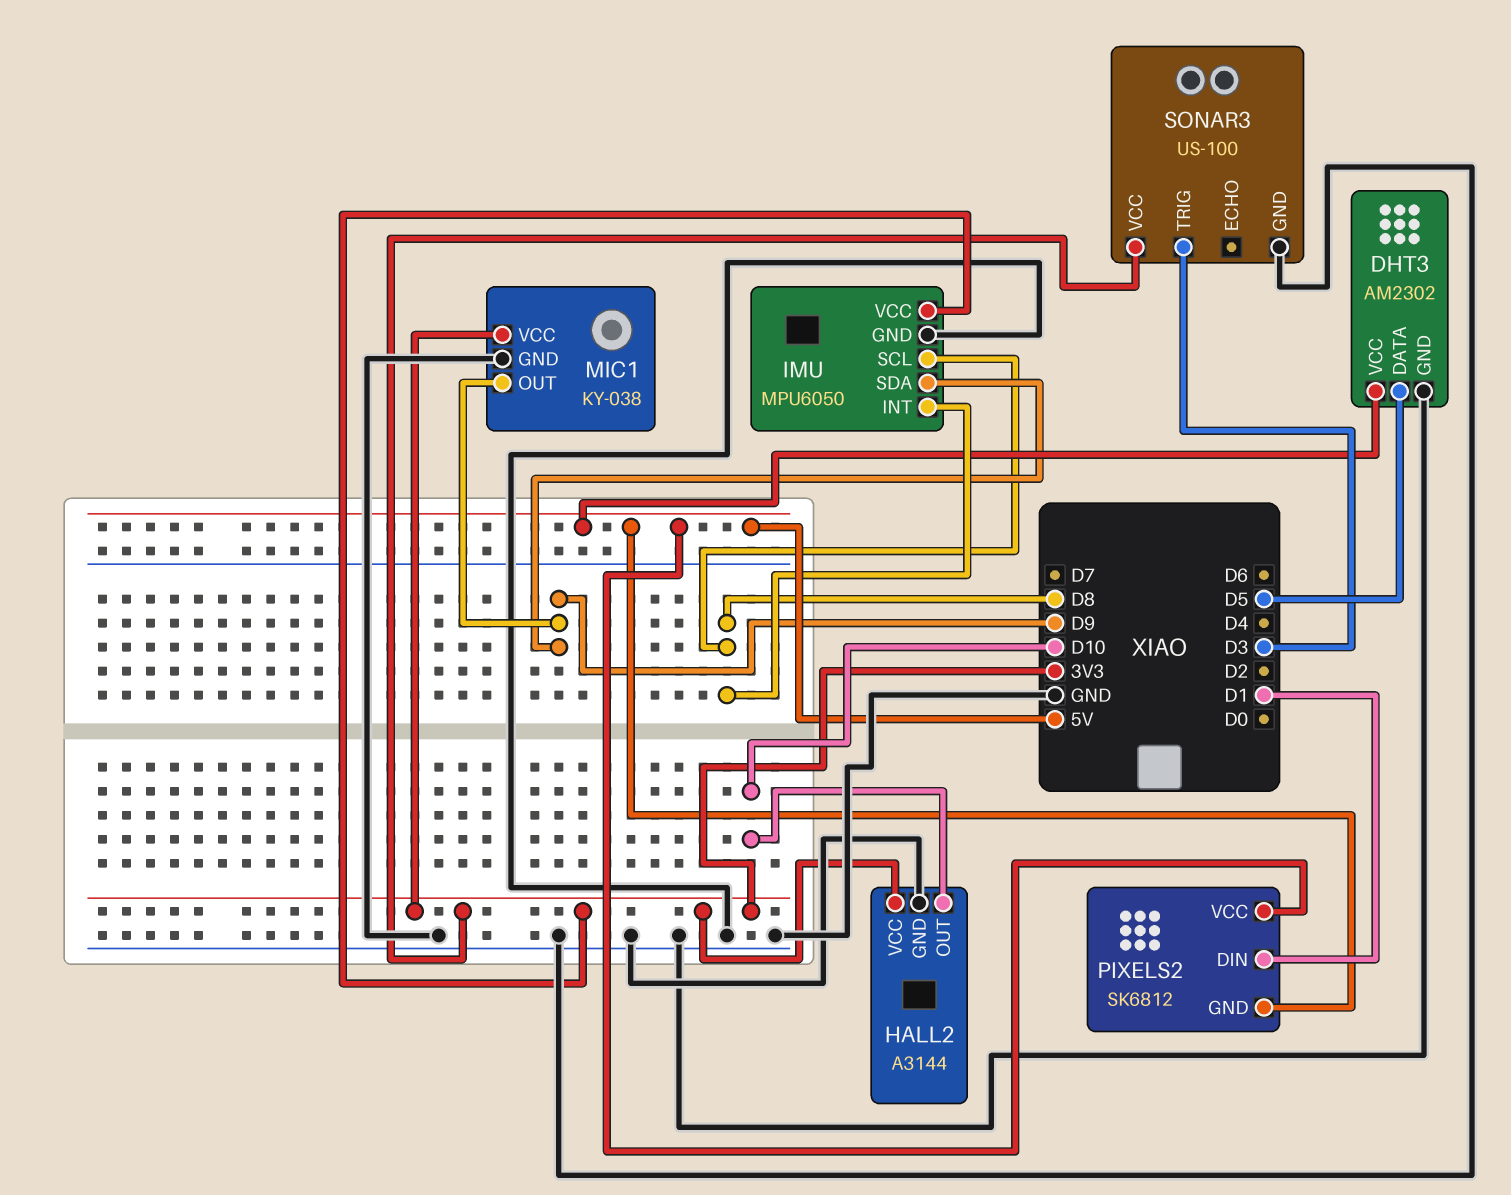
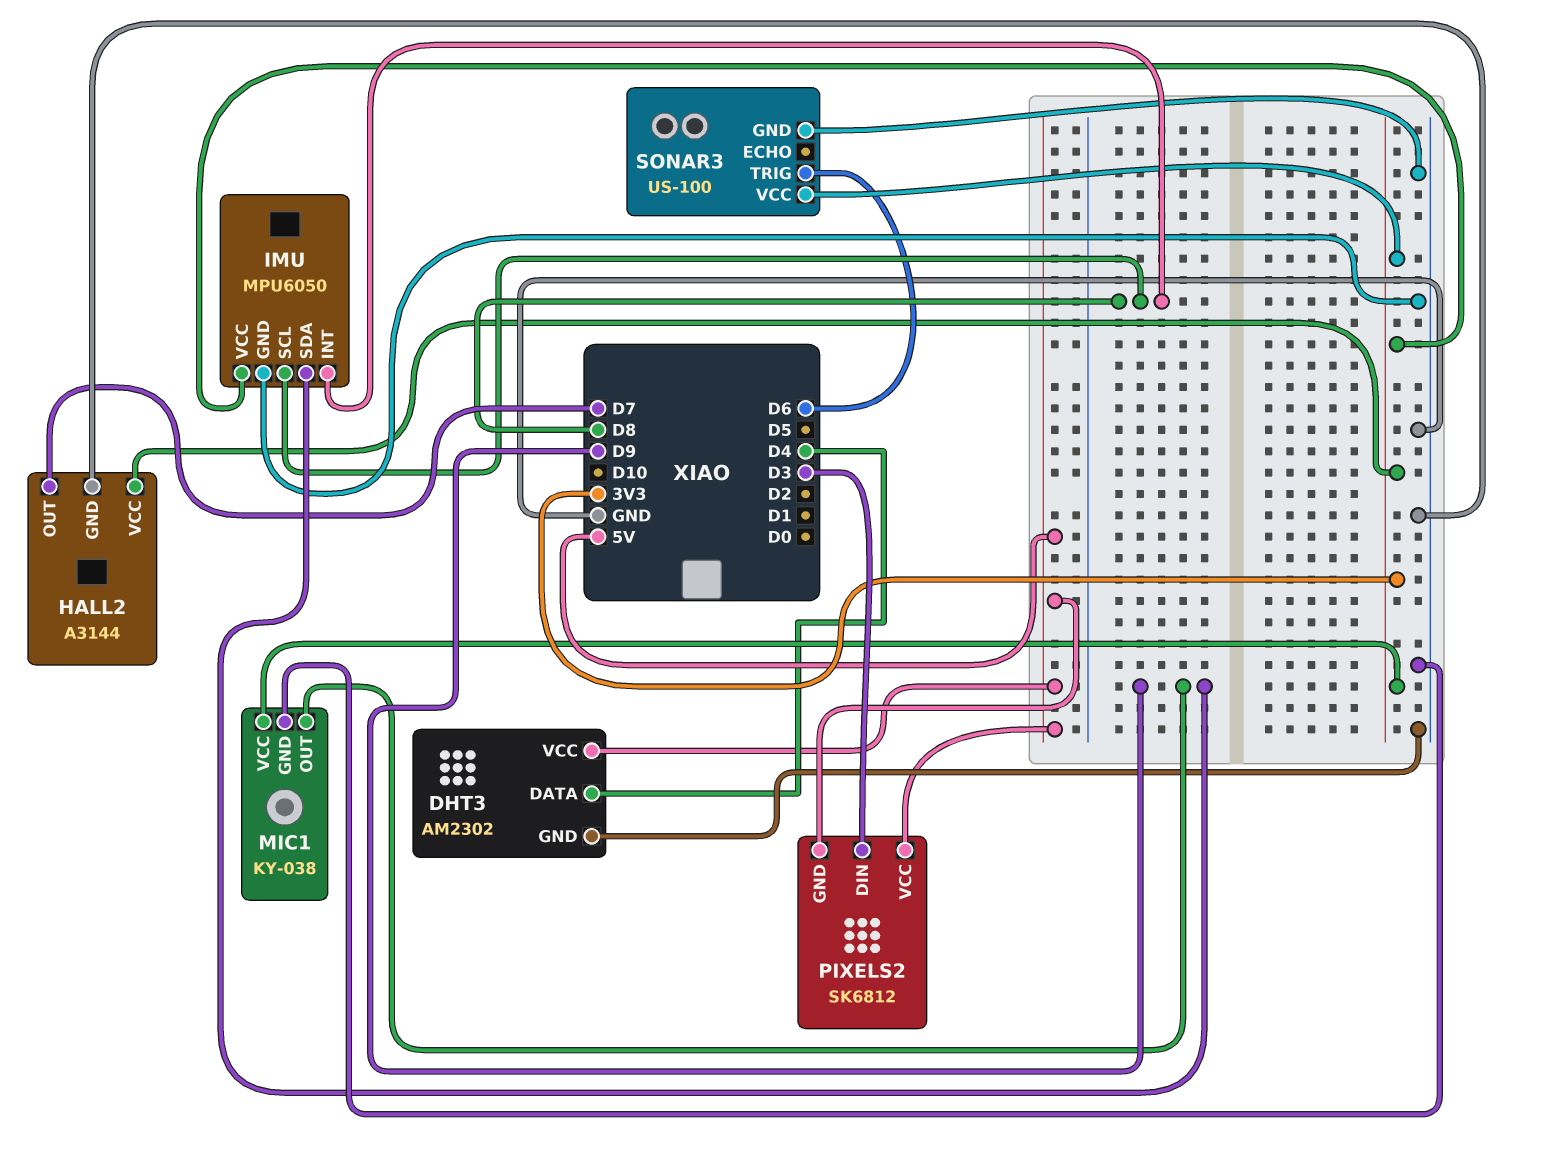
DHT3 pin DATA: D5 -> D4
HALL2 pin OUT: D10 -> D7
PIXELS2 pin DIN: D1 -> D3
SONAR3 pin TRIG: D3 -> D6

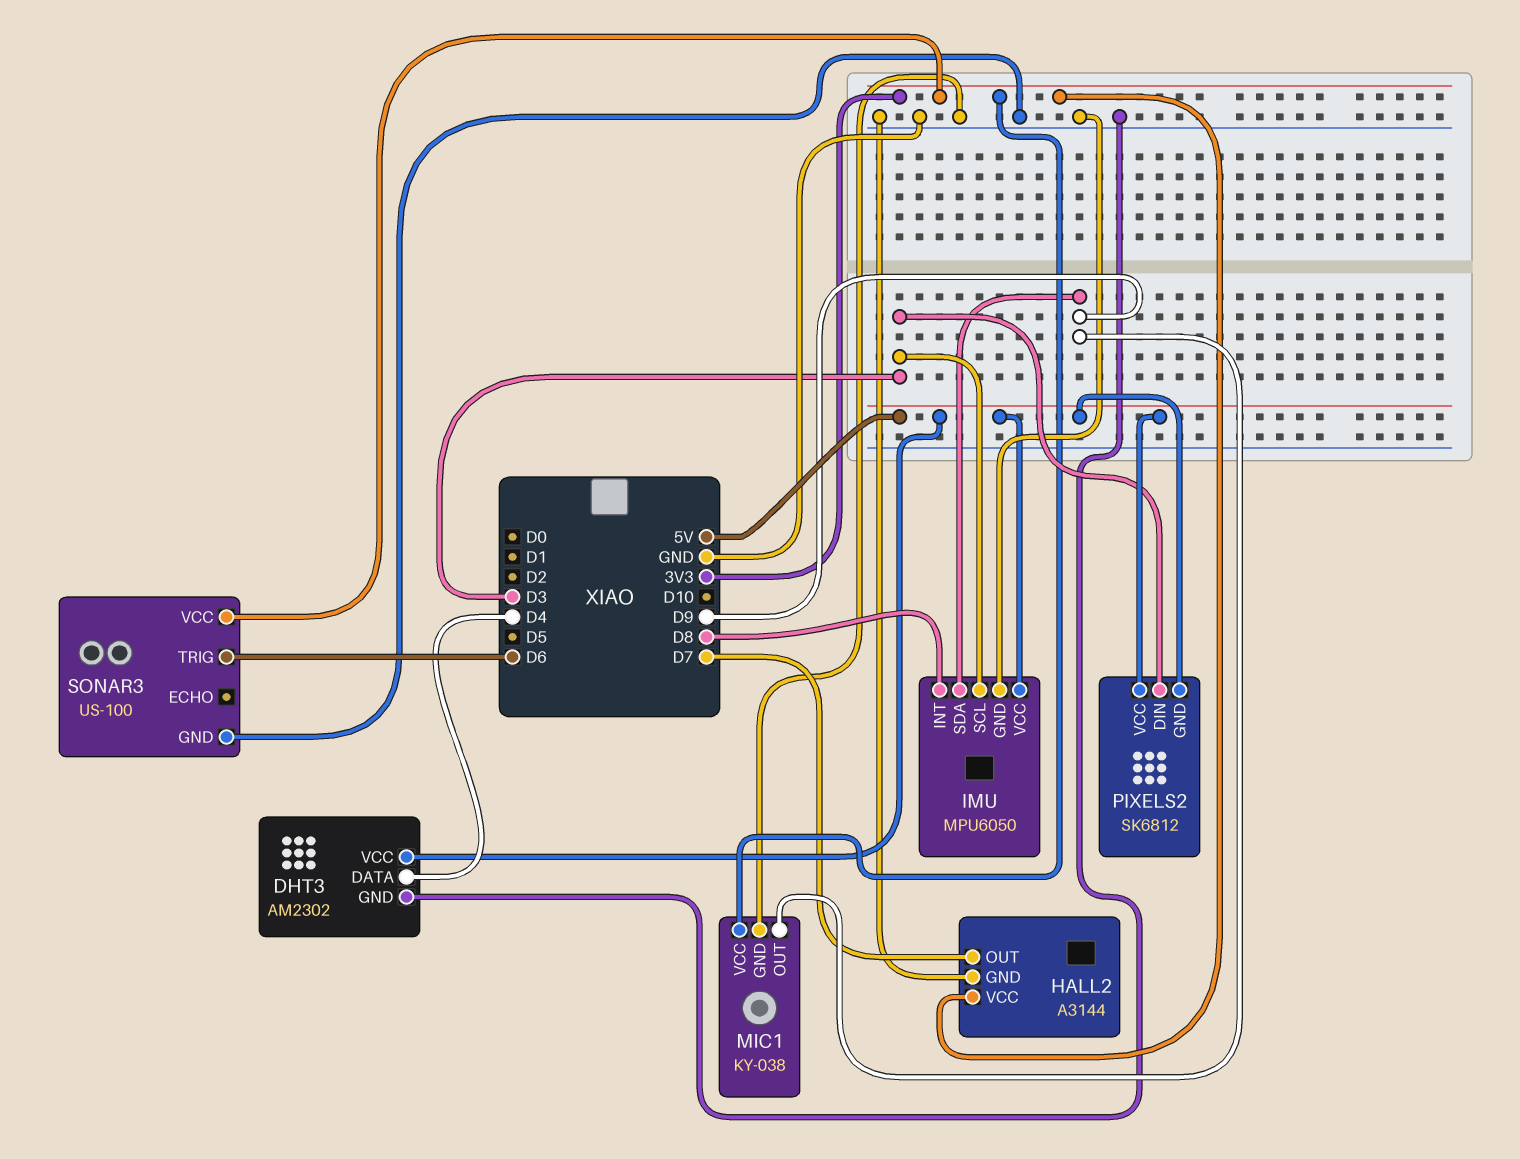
IMU pin SCL: D8 -> D3
IMU pin VCC: 3V3 -> 5V

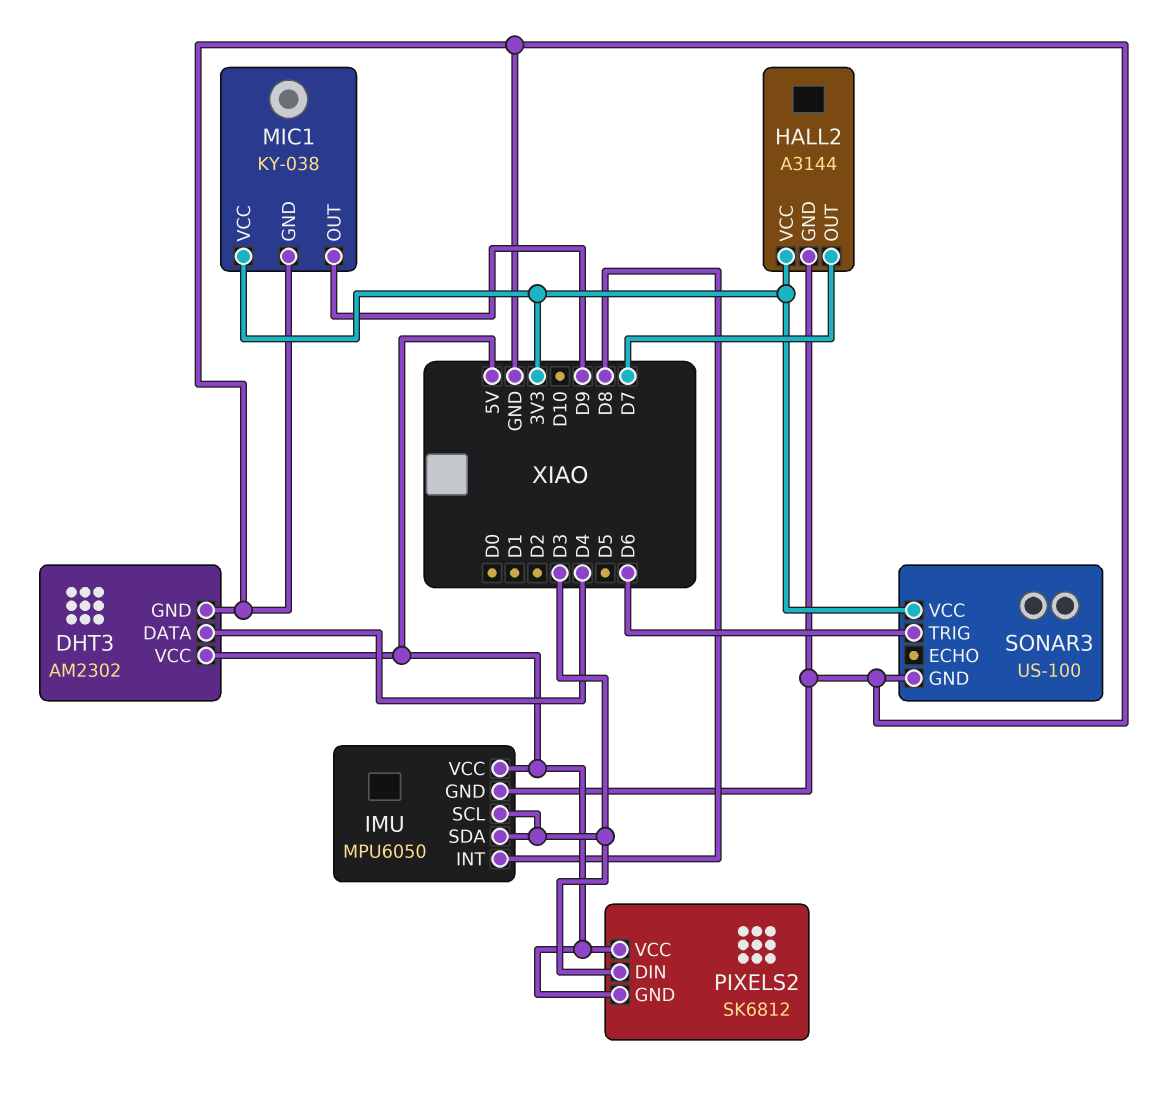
IMU pin SDA: D9 -> D3

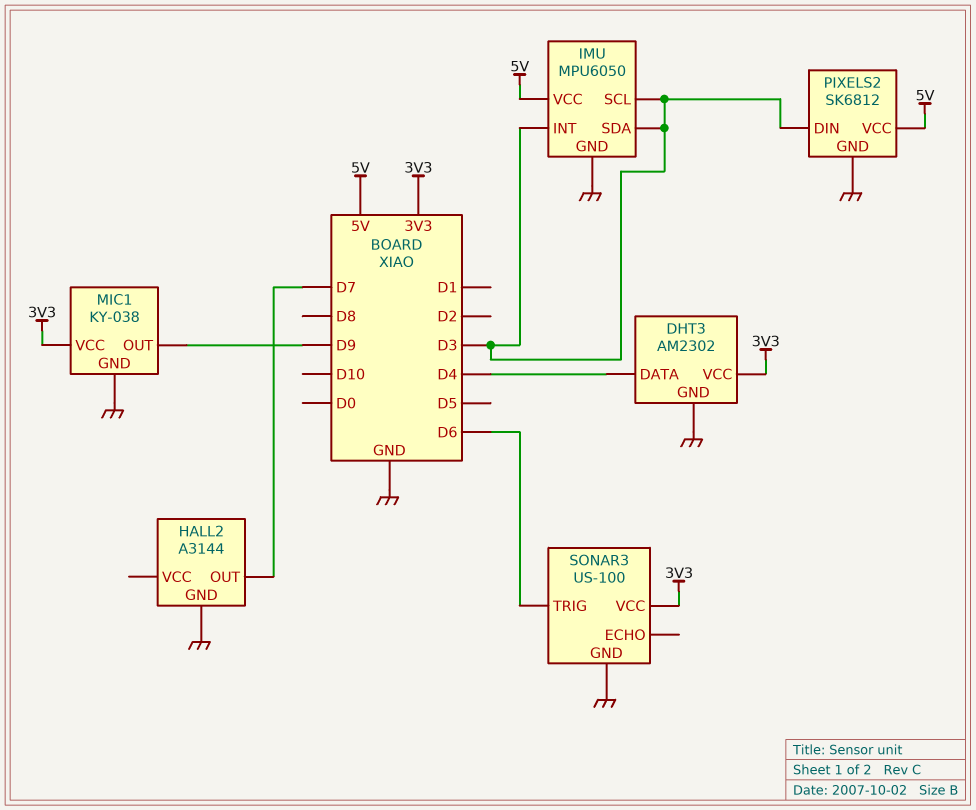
DHT3 pin VCC: 5V -> 3V3
HALL2 pin VCC: 3V3 -> none
IMU pin INT: D8 -> D3
PIXELS2 pin GND: 5V -> GND

